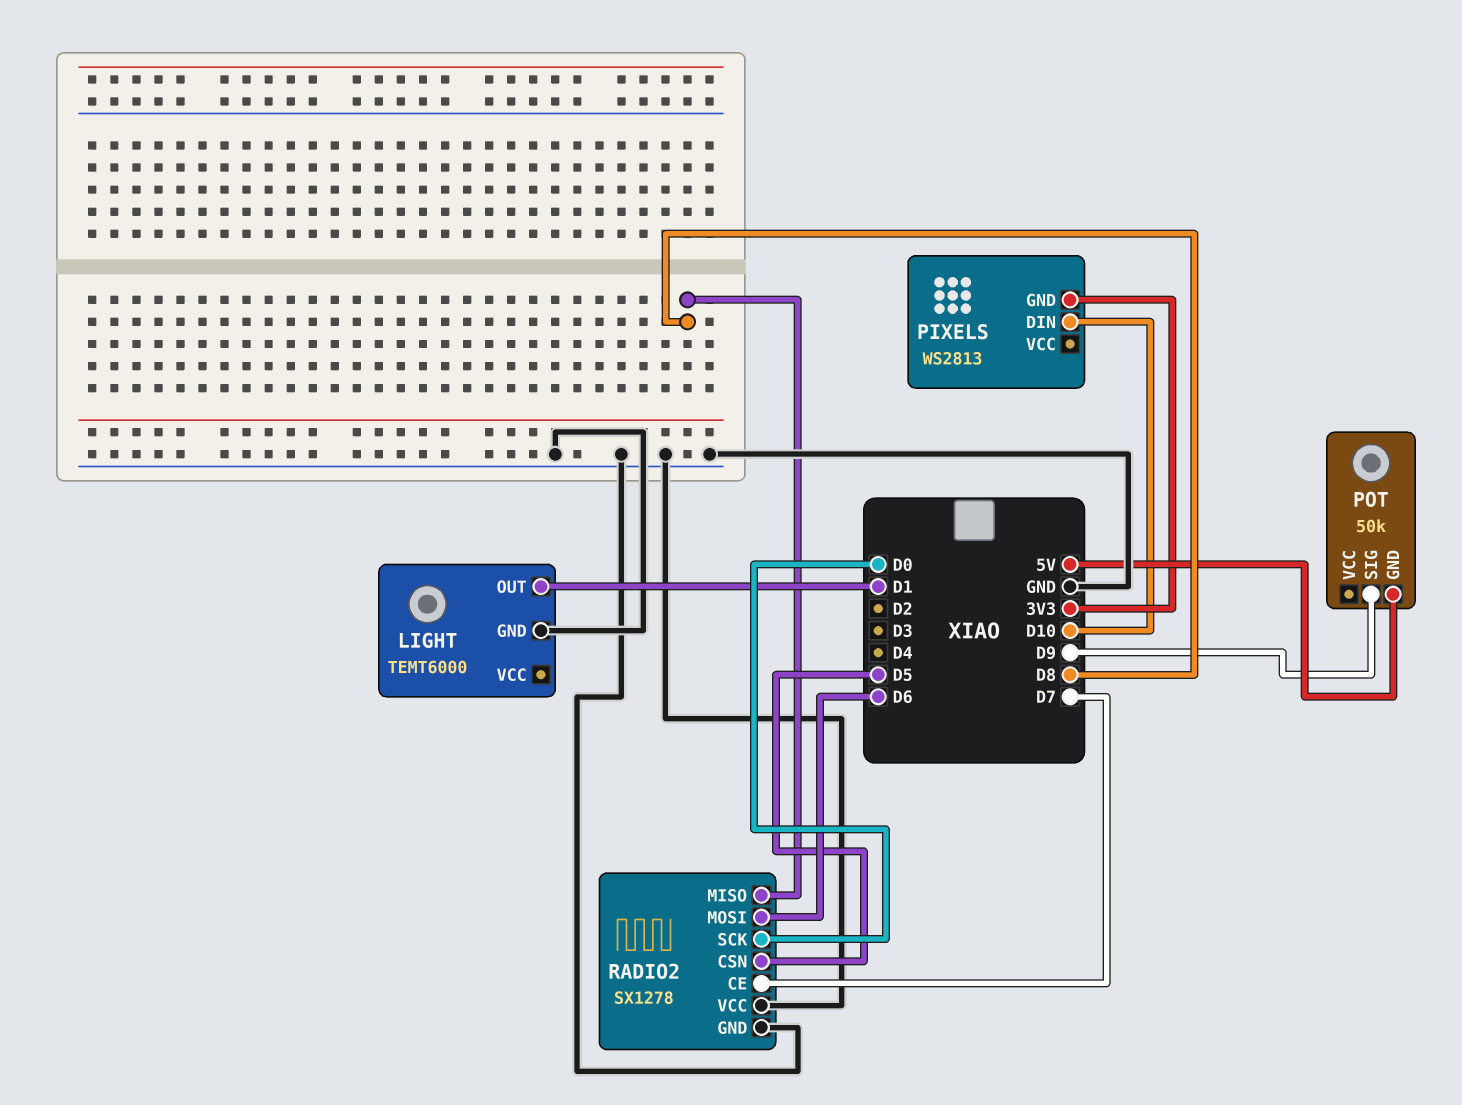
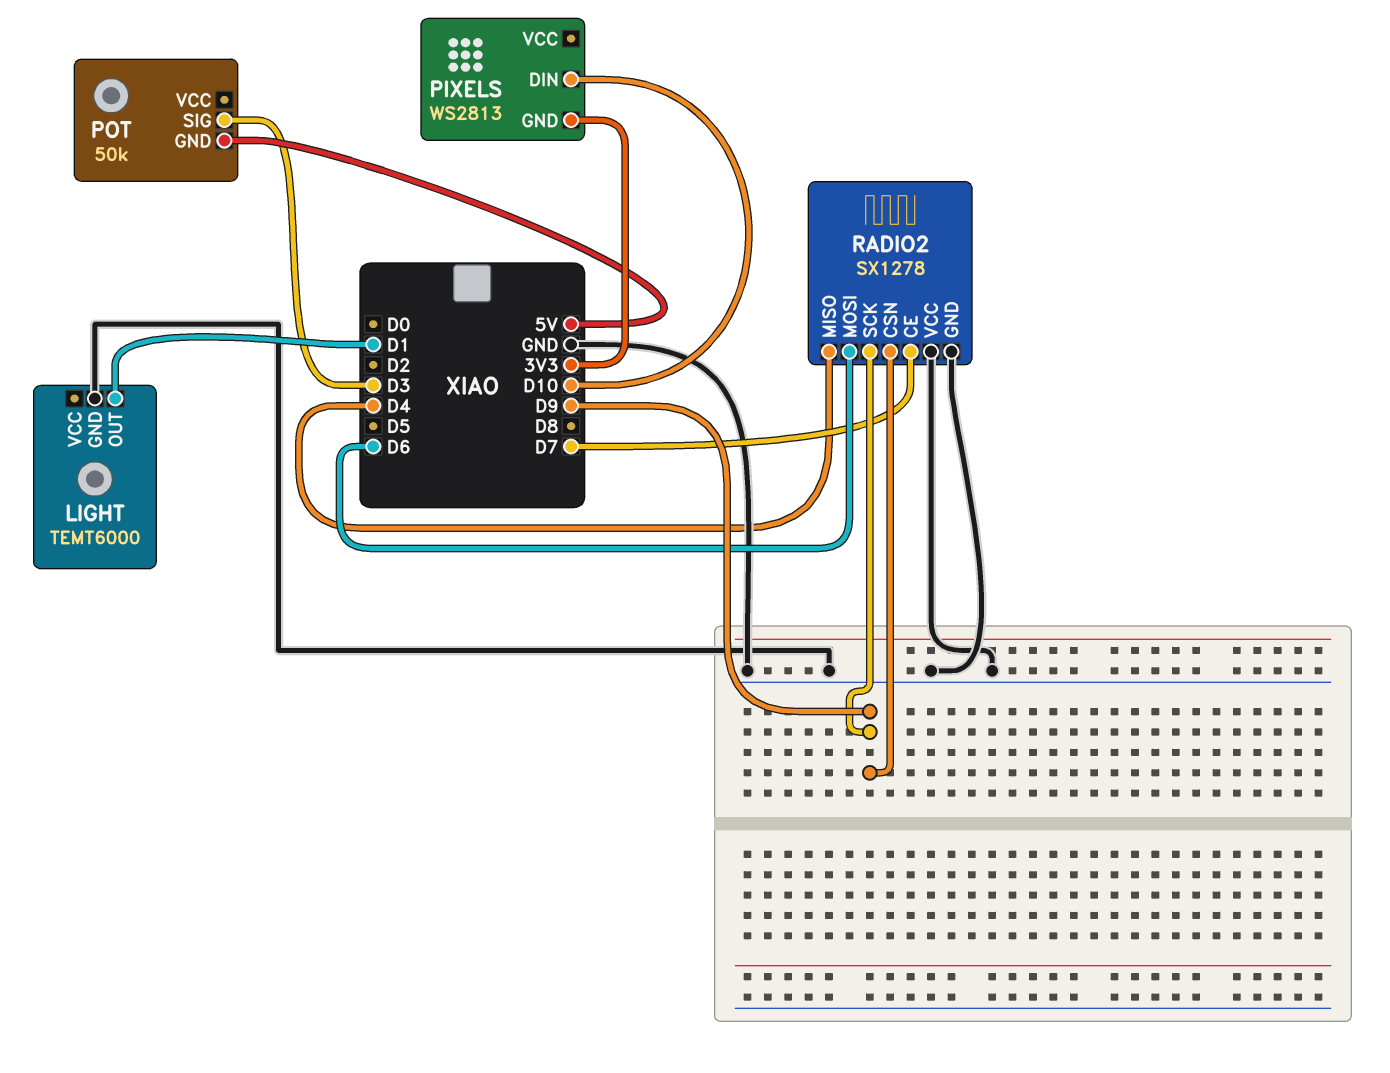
POT pin SIG: D9 -> D3
RADIO2 pin CSN: D5 -> D9
RADIO2 pin MISO: D8 -> D4
RADIO2 pin SCK: D0 -> D9

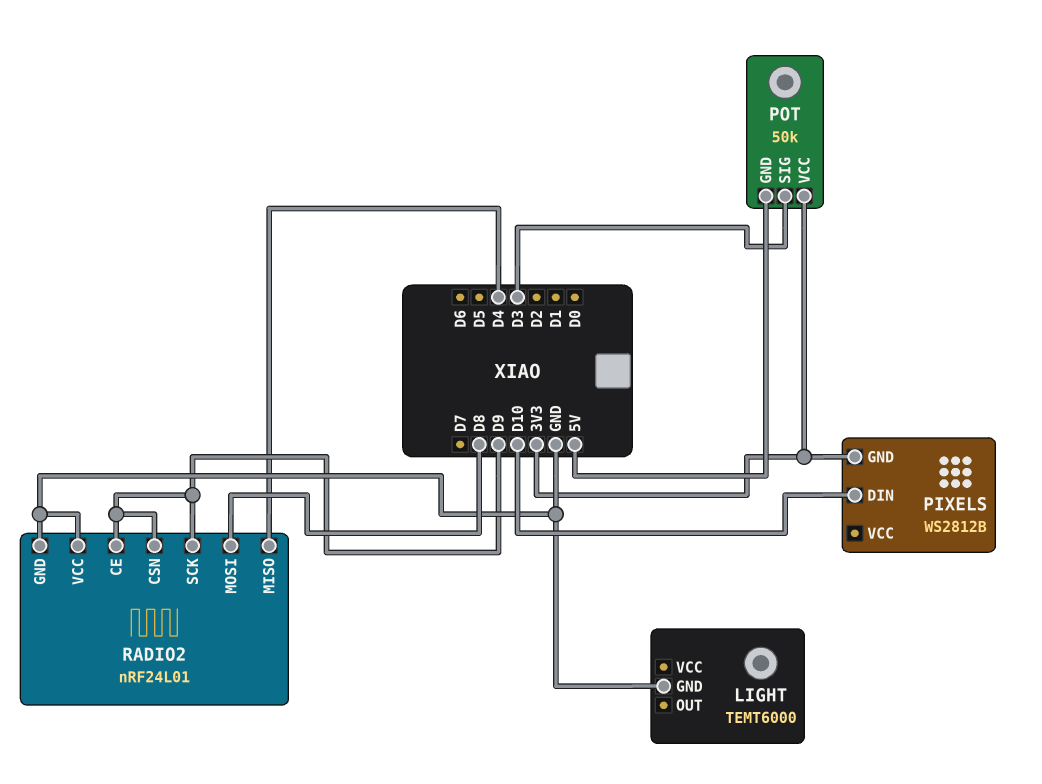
LIGHT pin OUT: D1 -> none
PIXELS: WS2813 -> WS2812B
POT pin VCC: none -> 3V3
RADIO2: SX1278 -> nRF24L01
RADIO2 pin CE: D7 -> D9
RADIO2 pin MOSI: D6 -> D8

